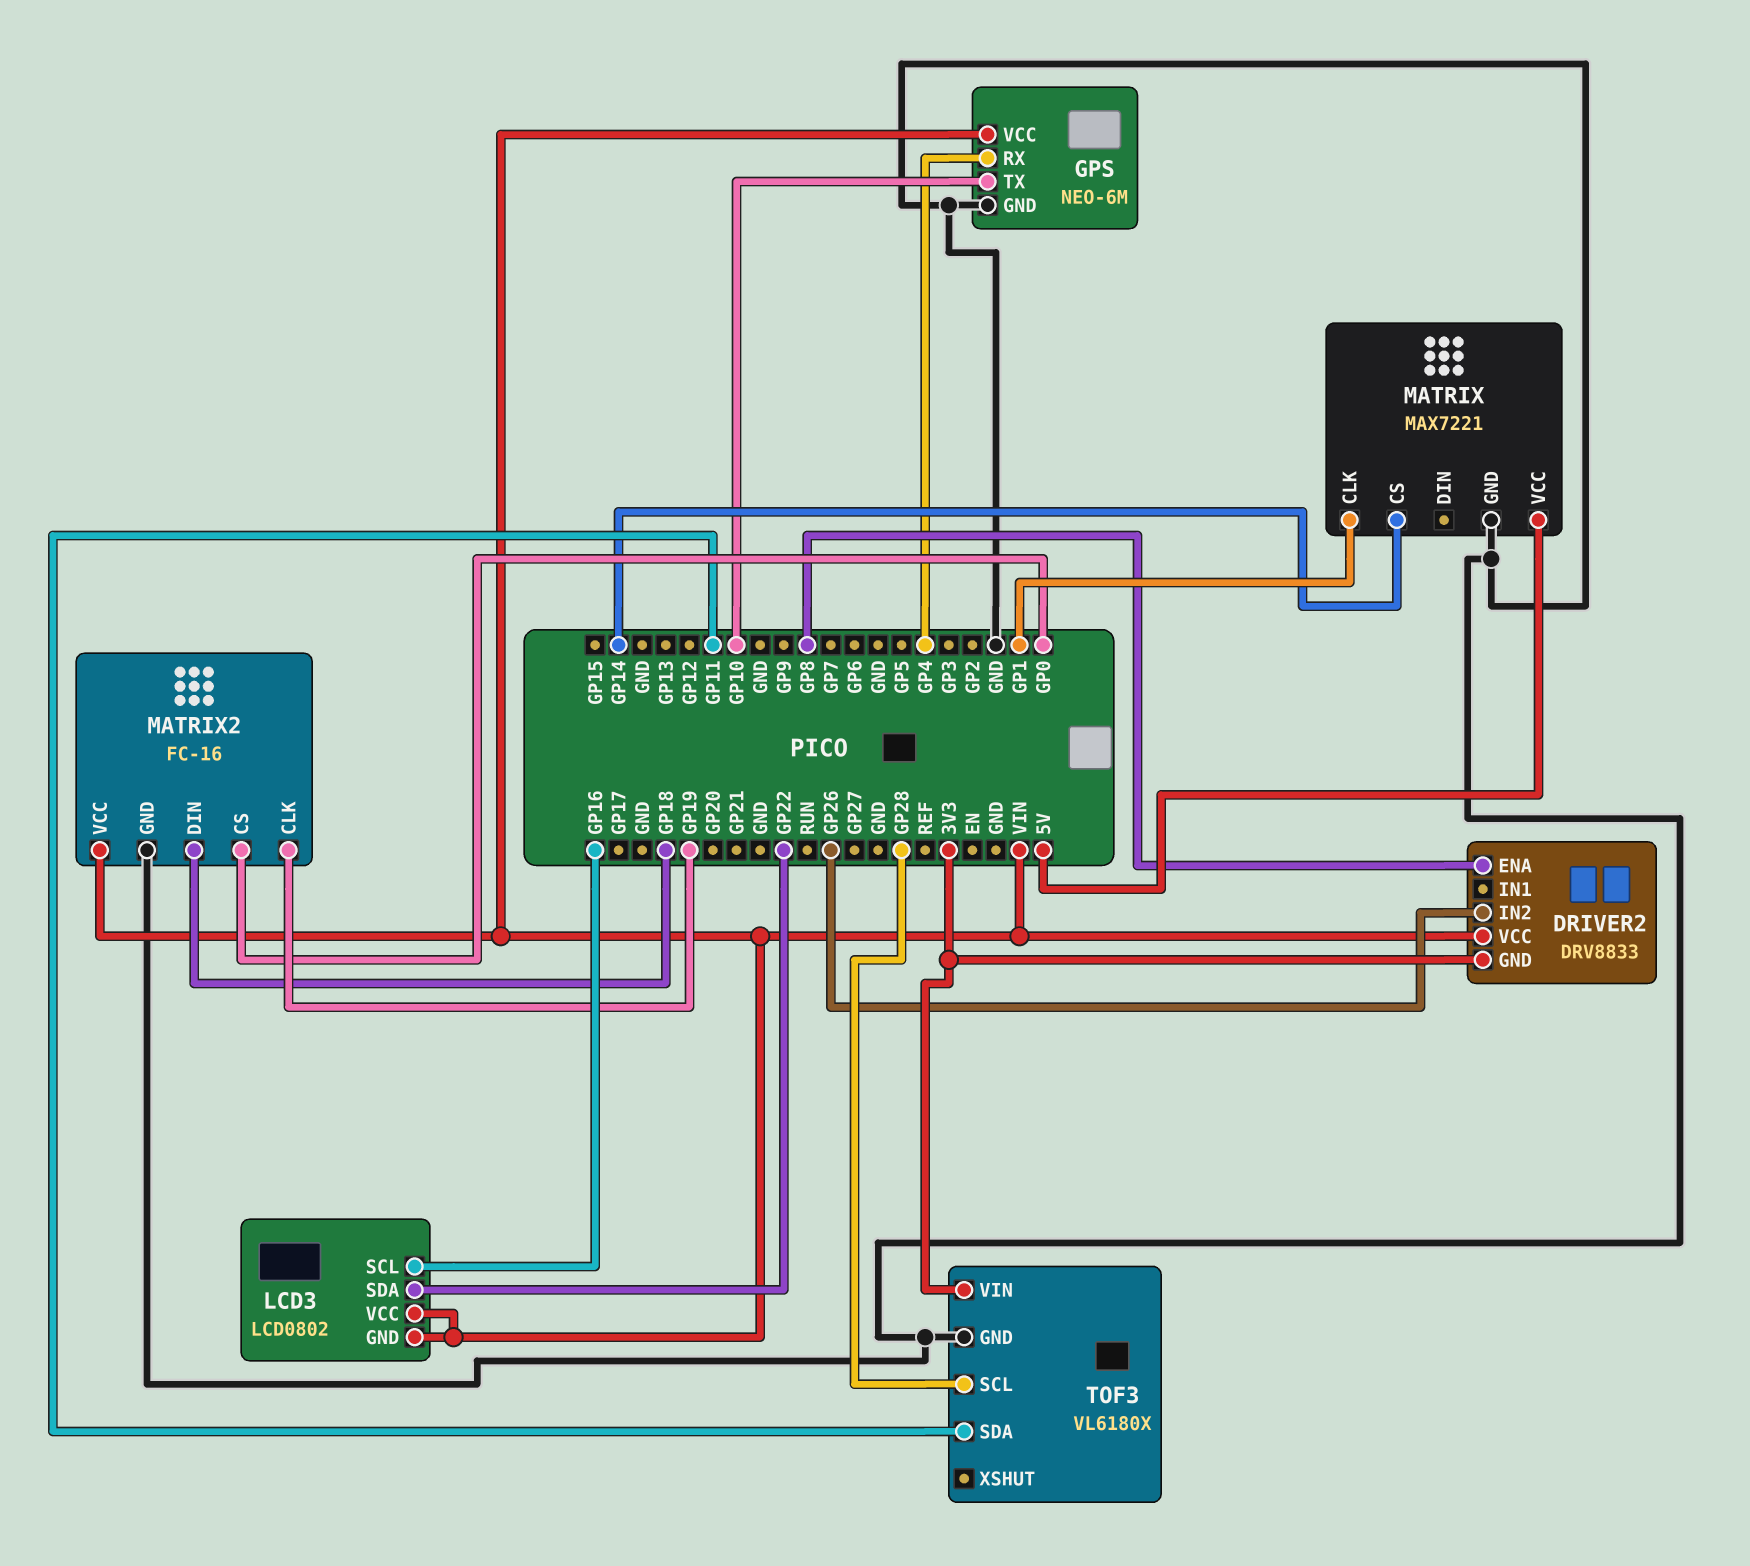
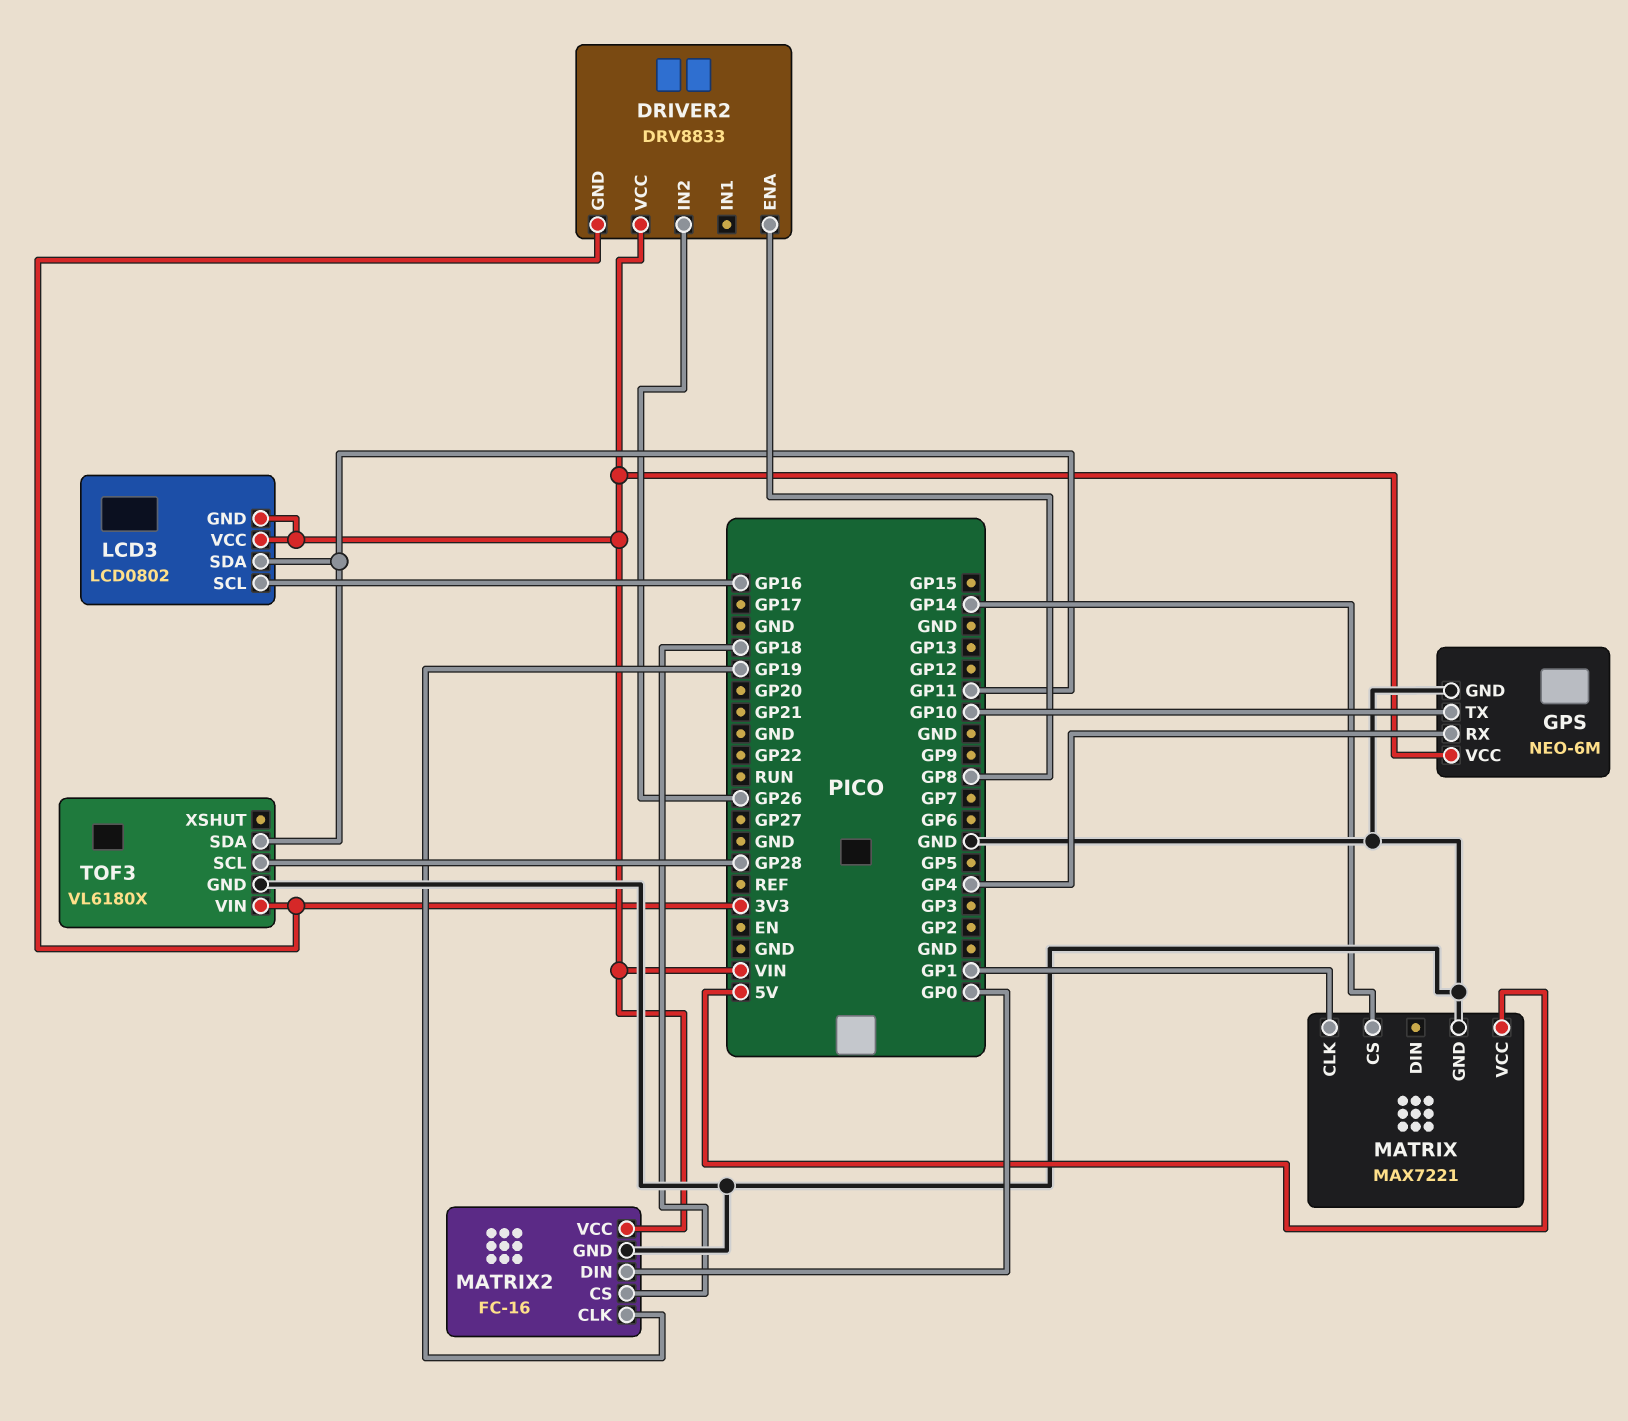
LCD3 pin SDA: GP22 -> GP11
MATRIX2 pin CS: GP0 -> GP18
MATRIX2 pin DIN: GP18 -> GP0

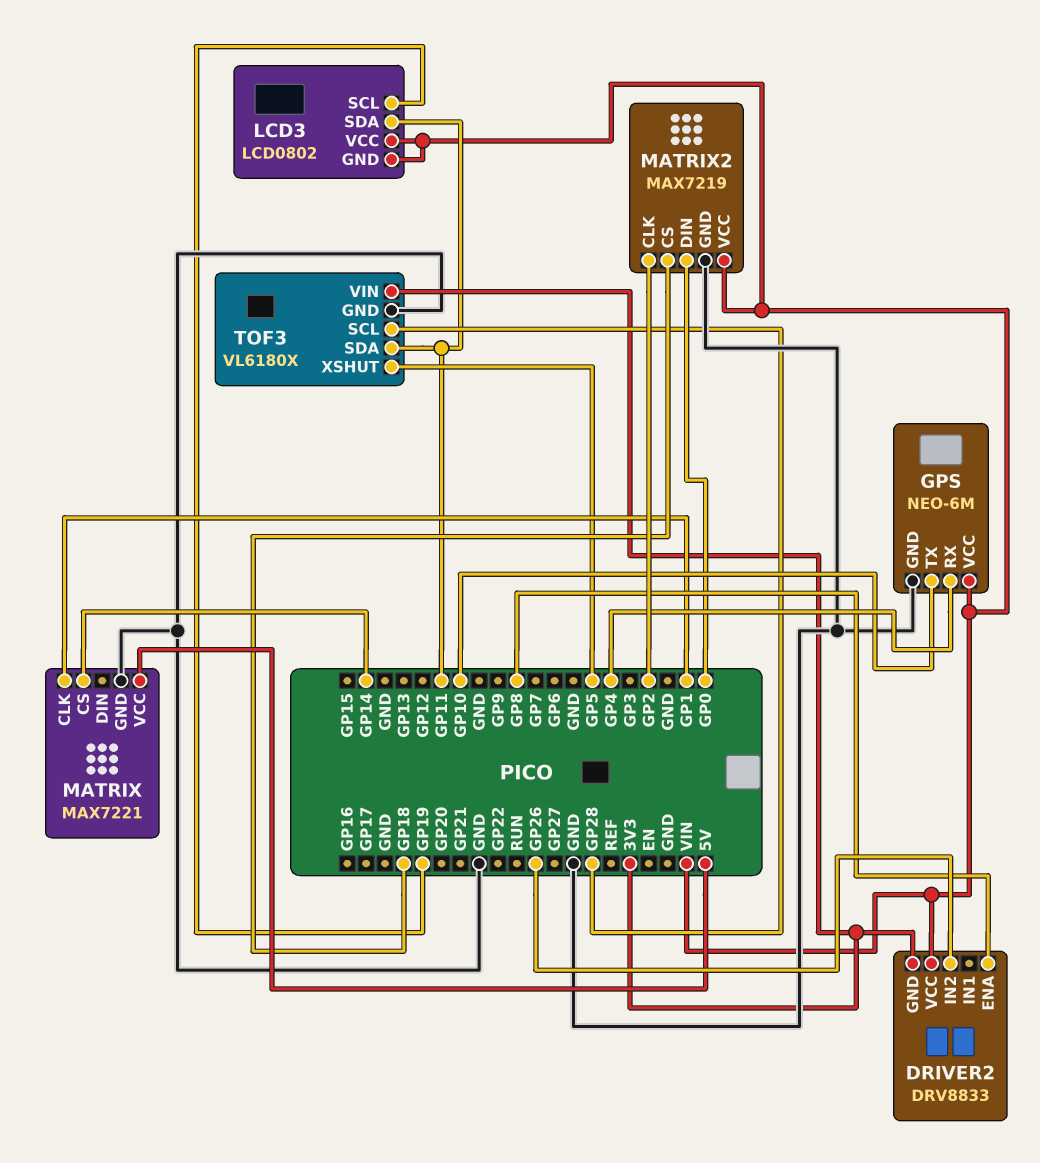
LCD3 pin SCL: GP16 -> GP19
MATRIX2: FC-16 -> MAX7219
MATRIX2 pin CLK: GP19 -> GP2
TOF3 pin XSHUT: none -> GP5

